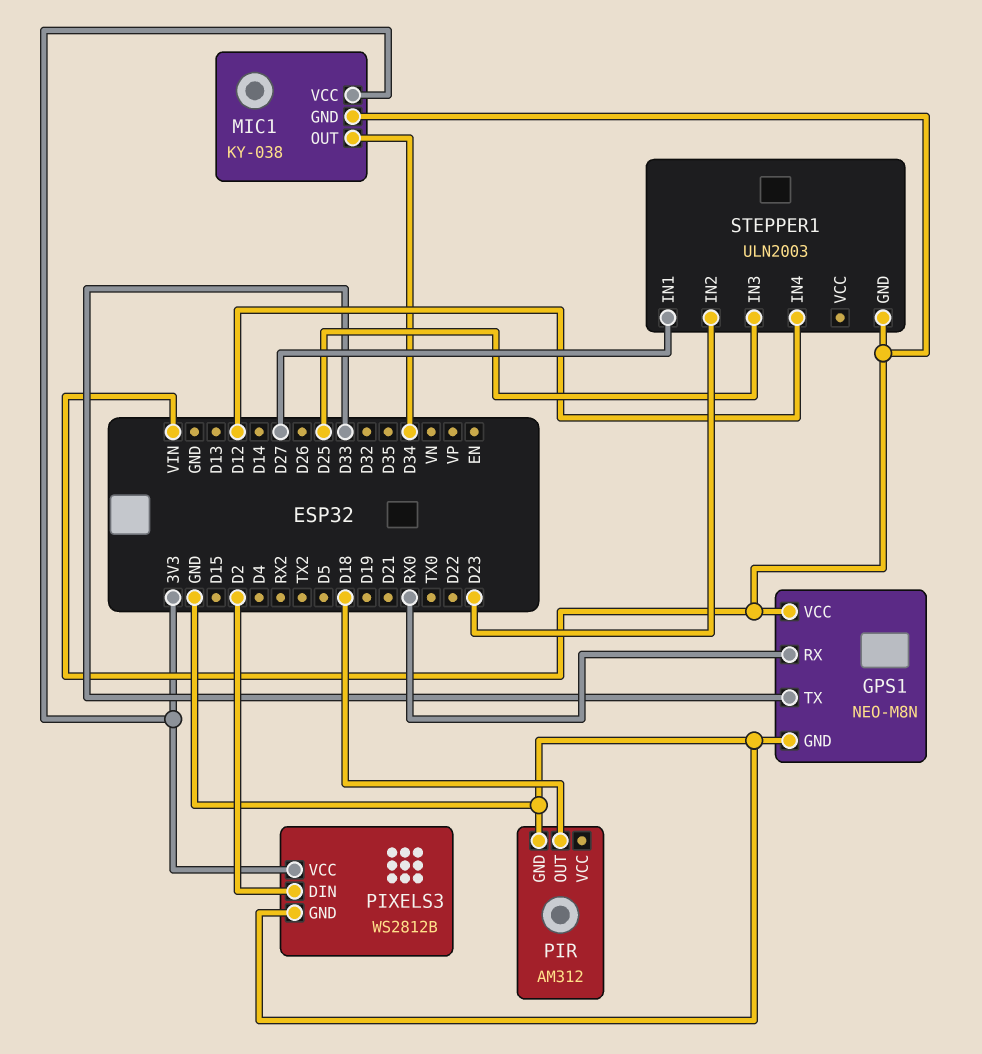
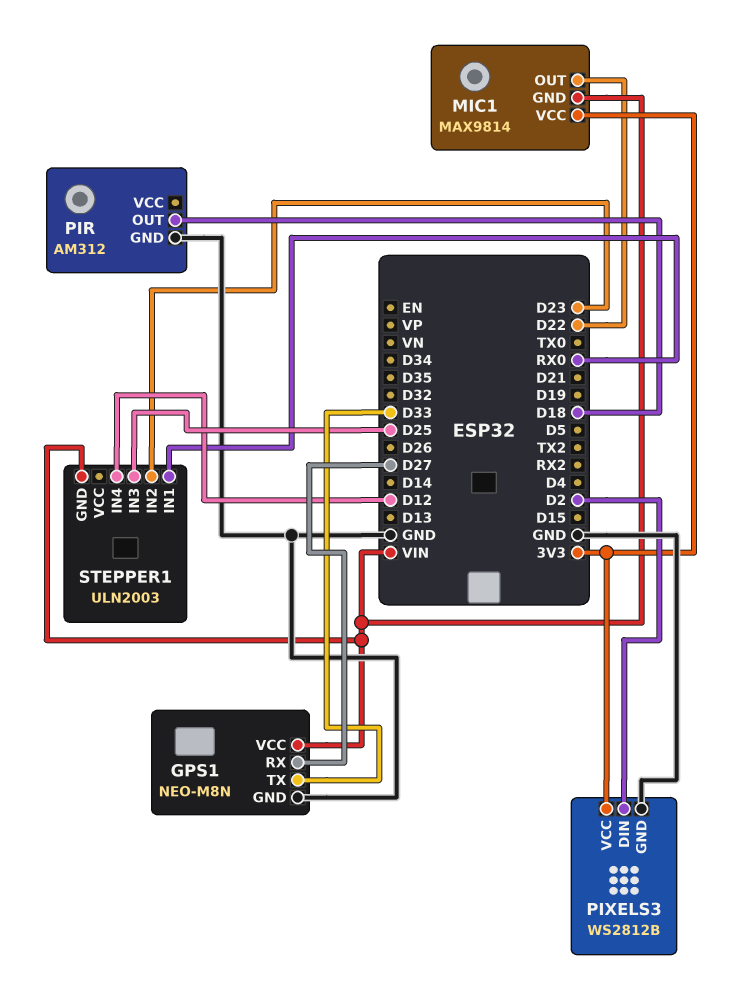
GPS1 pin RX: RX0 -> D27
MIC1: KY-038 -> MAX9814
MIC1 pin OUT: D34 -> D22
STEPPER1 pin IN1: D27 -> RX0

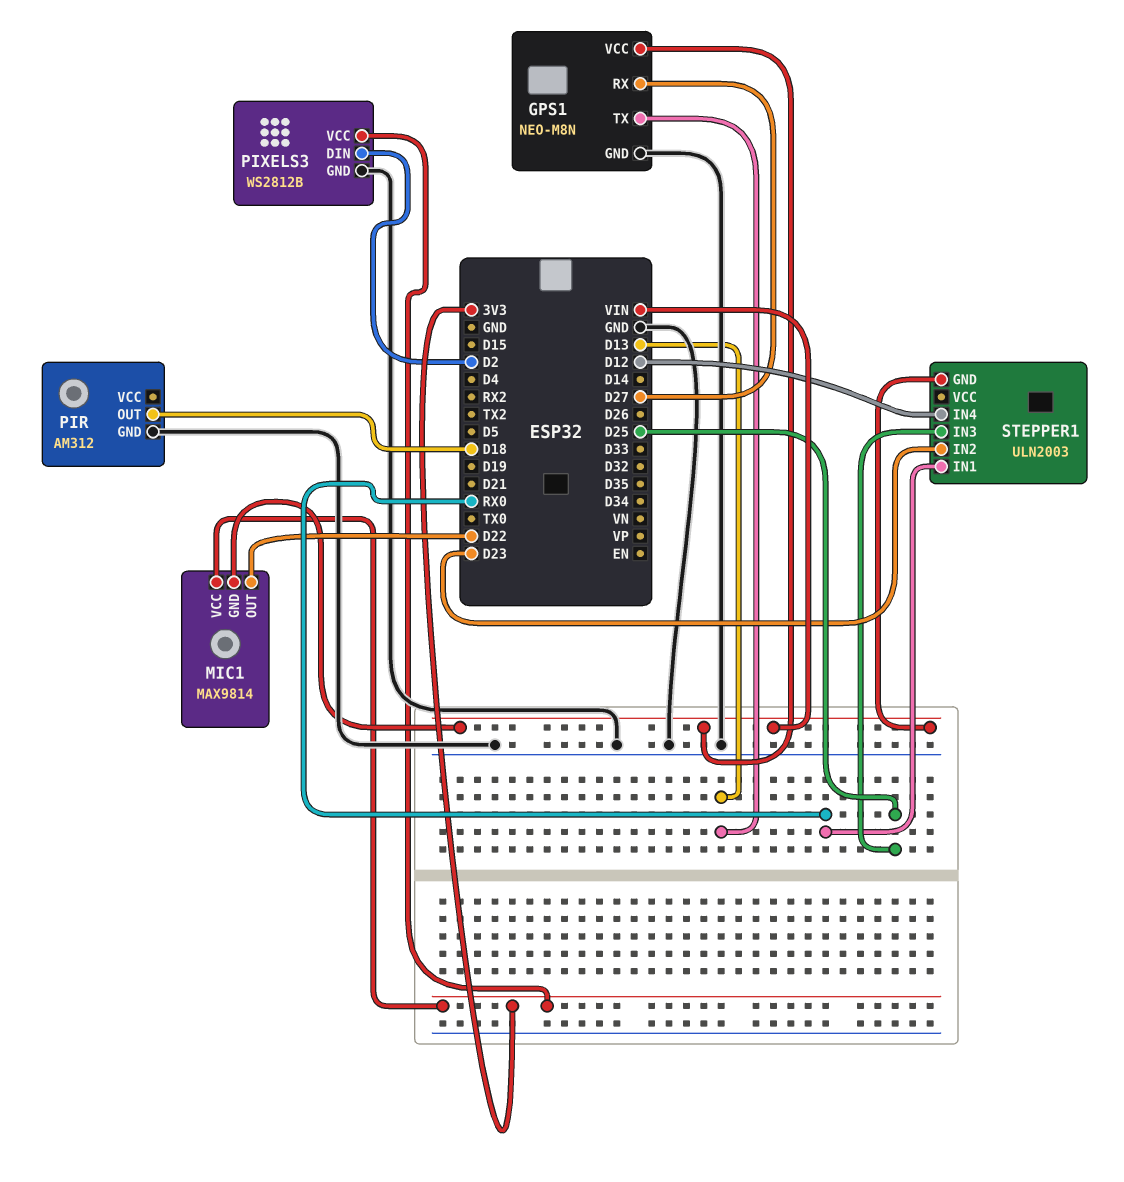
GPS1 pin TX: D33 -> D13

